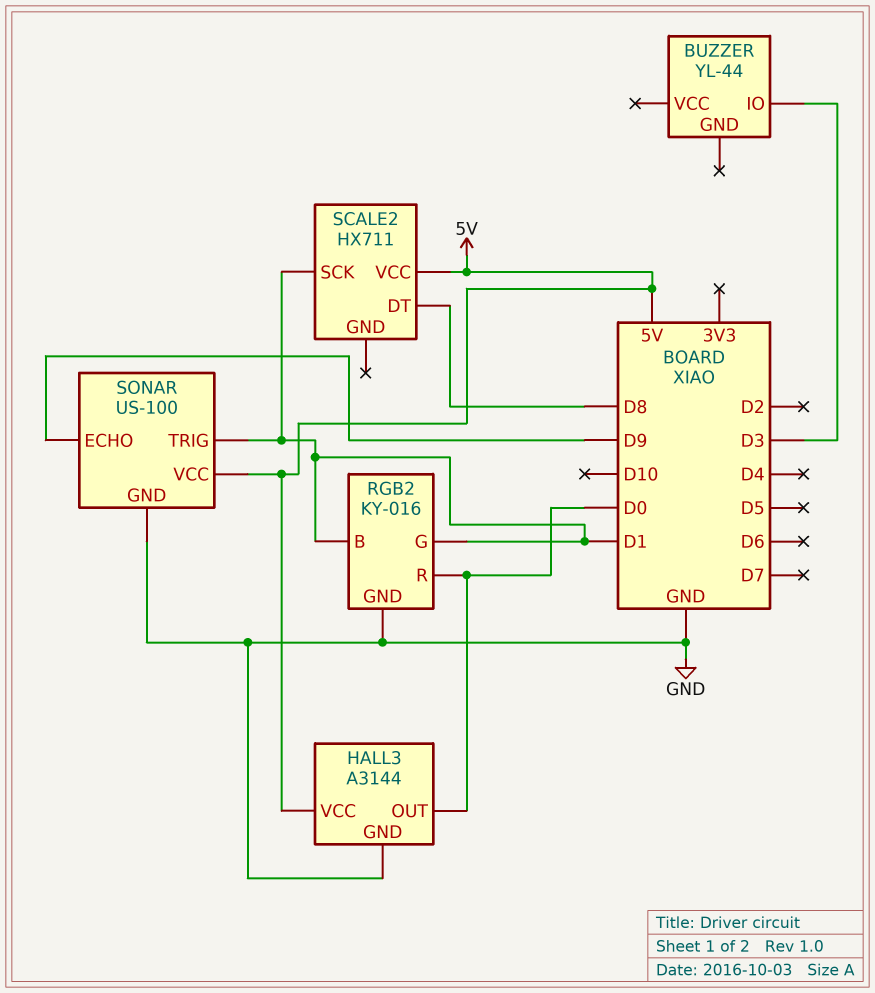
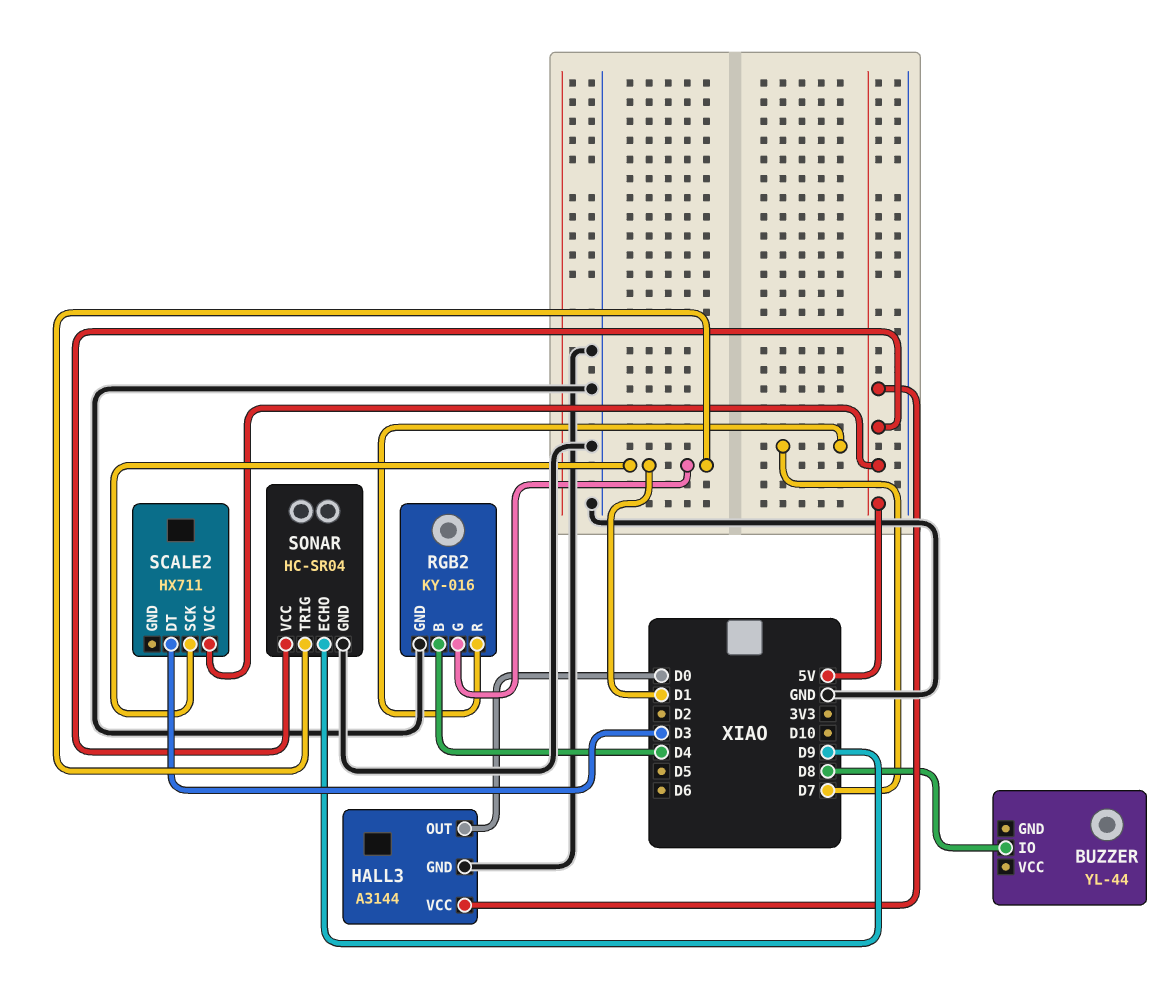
BUZZER pin IO: D3 -> D8
RGB2 pin B: D1 -> D4
RGB2 pin R: D0 -> D7
SCALE2 pin DT: D8 -> D3
SONAR: US-100 -> HC-SR04

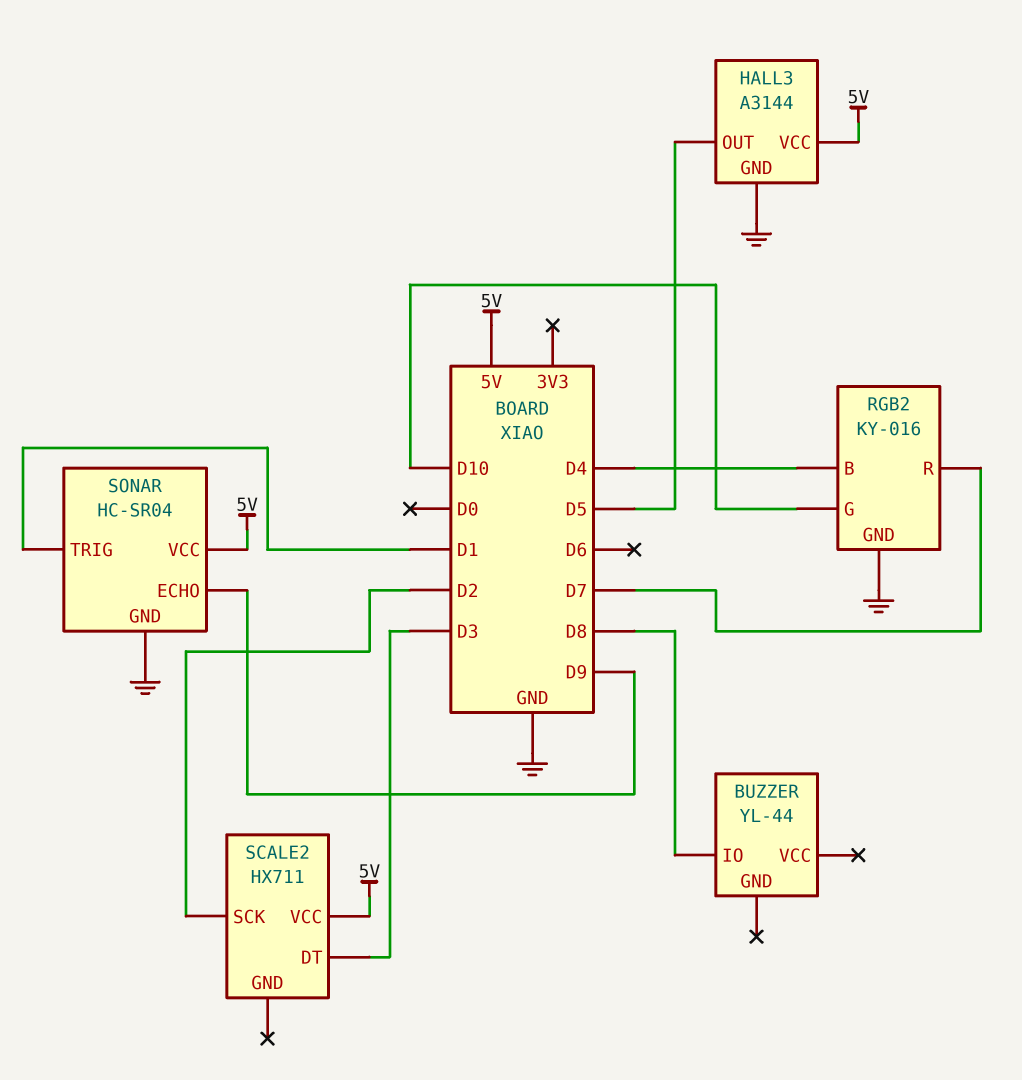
HALL3 pin OUT: D0 -> D5
RGB2 pin G: D1 -> D10
SCALE2 pin SCK: D1 -> D2

